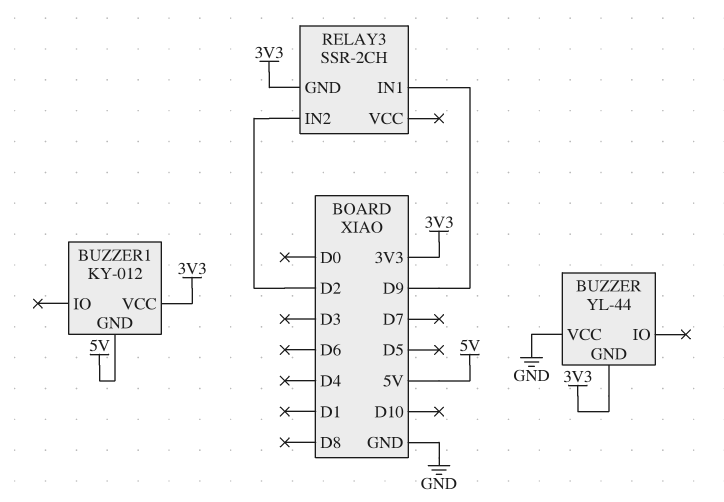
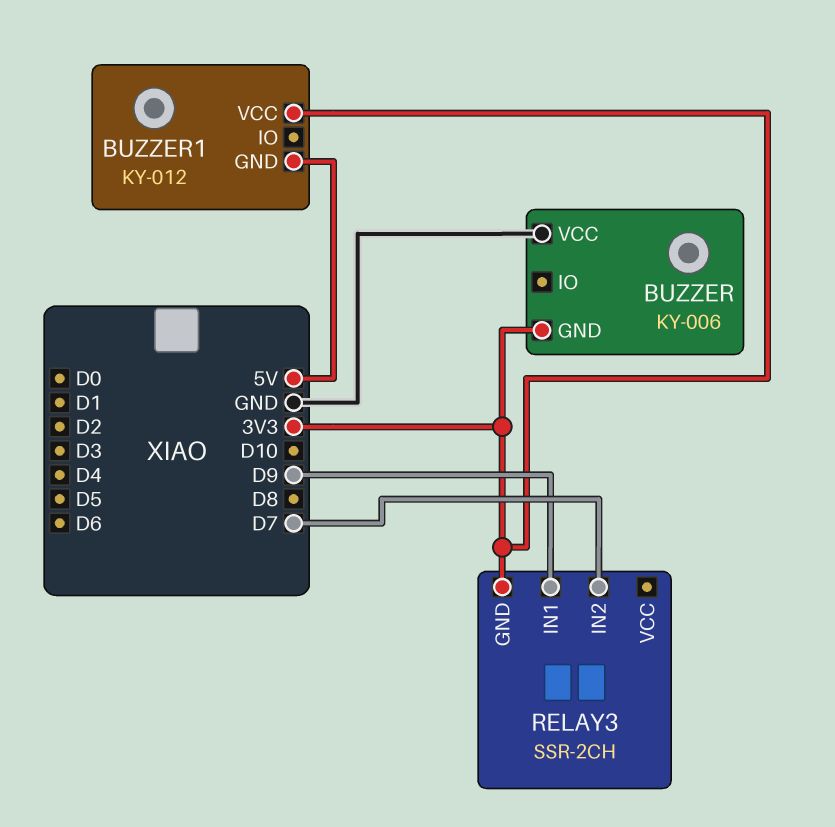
BUZZER: YL-44 -> KY-006
RELAY3 pin IN2: D2 -> D7

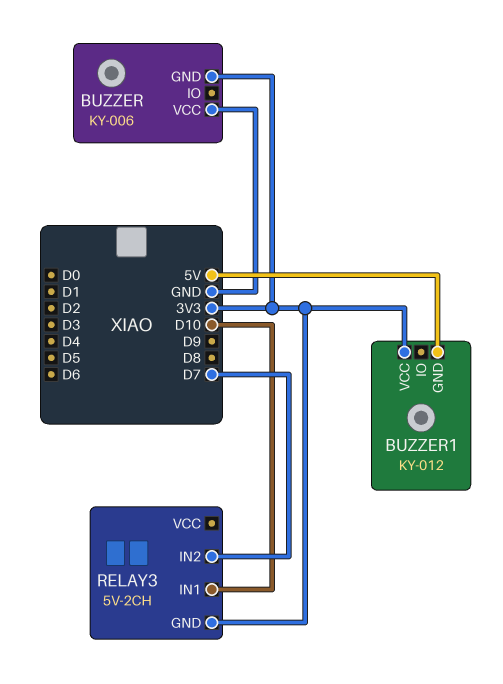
RELAY3: SSR-2CH -> 5V-2CH
RELAY3 pin IN1: D9 -> D10

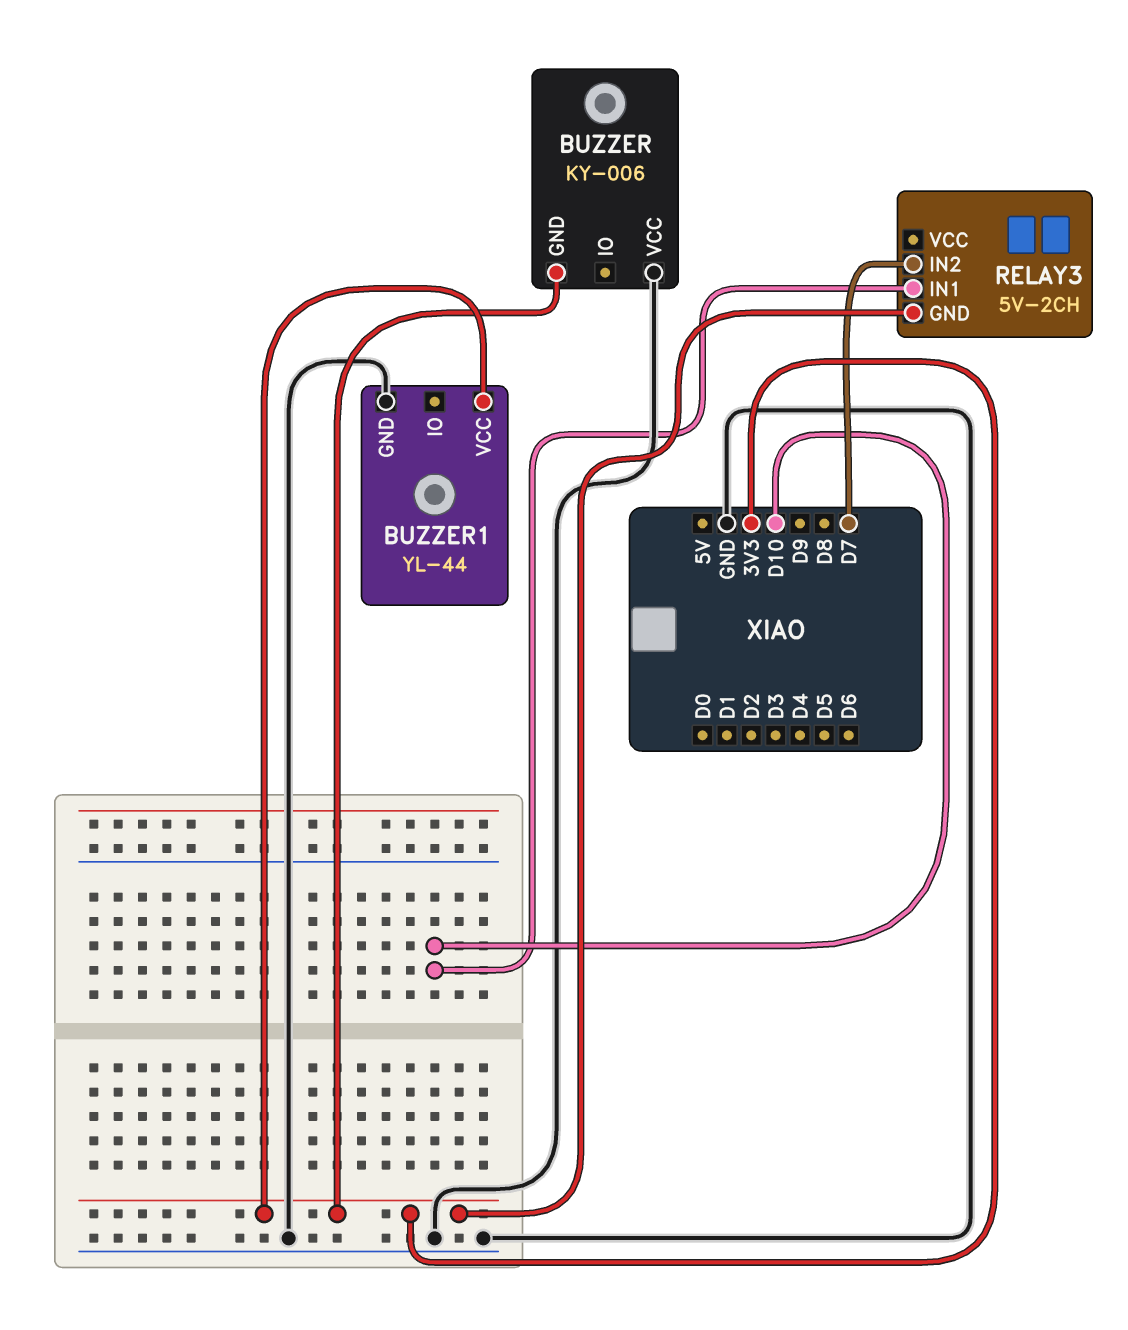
BUZZER1: KY-012 -> YL-44
BUZZER1 pin GND: 5V -> GND

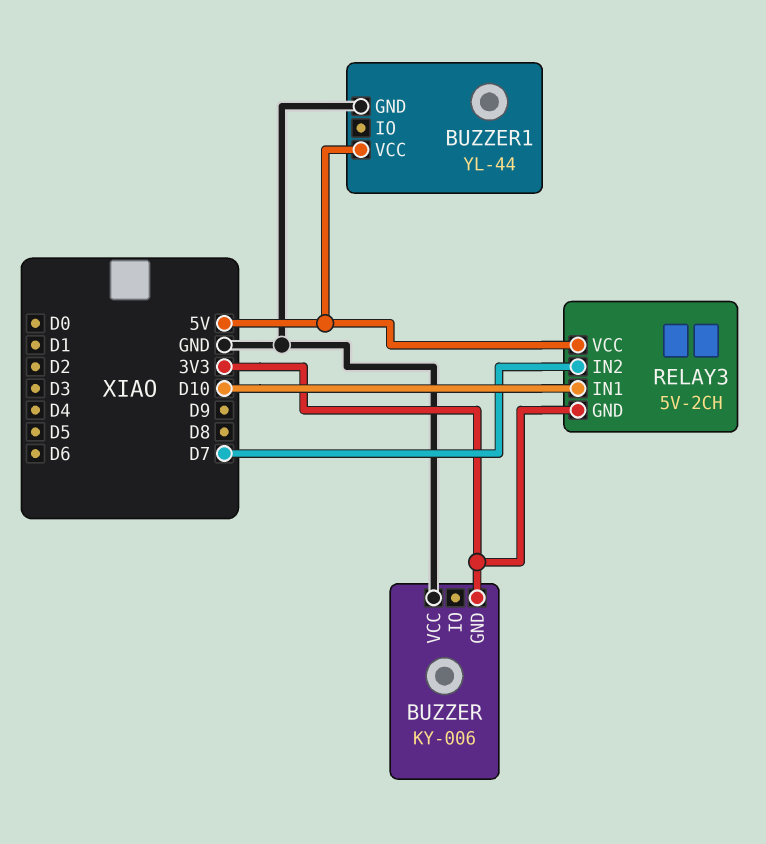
BUZZER1 pin VCC: 3V3 -> 5V
RELAY3 pin VCC: none -> 5V

